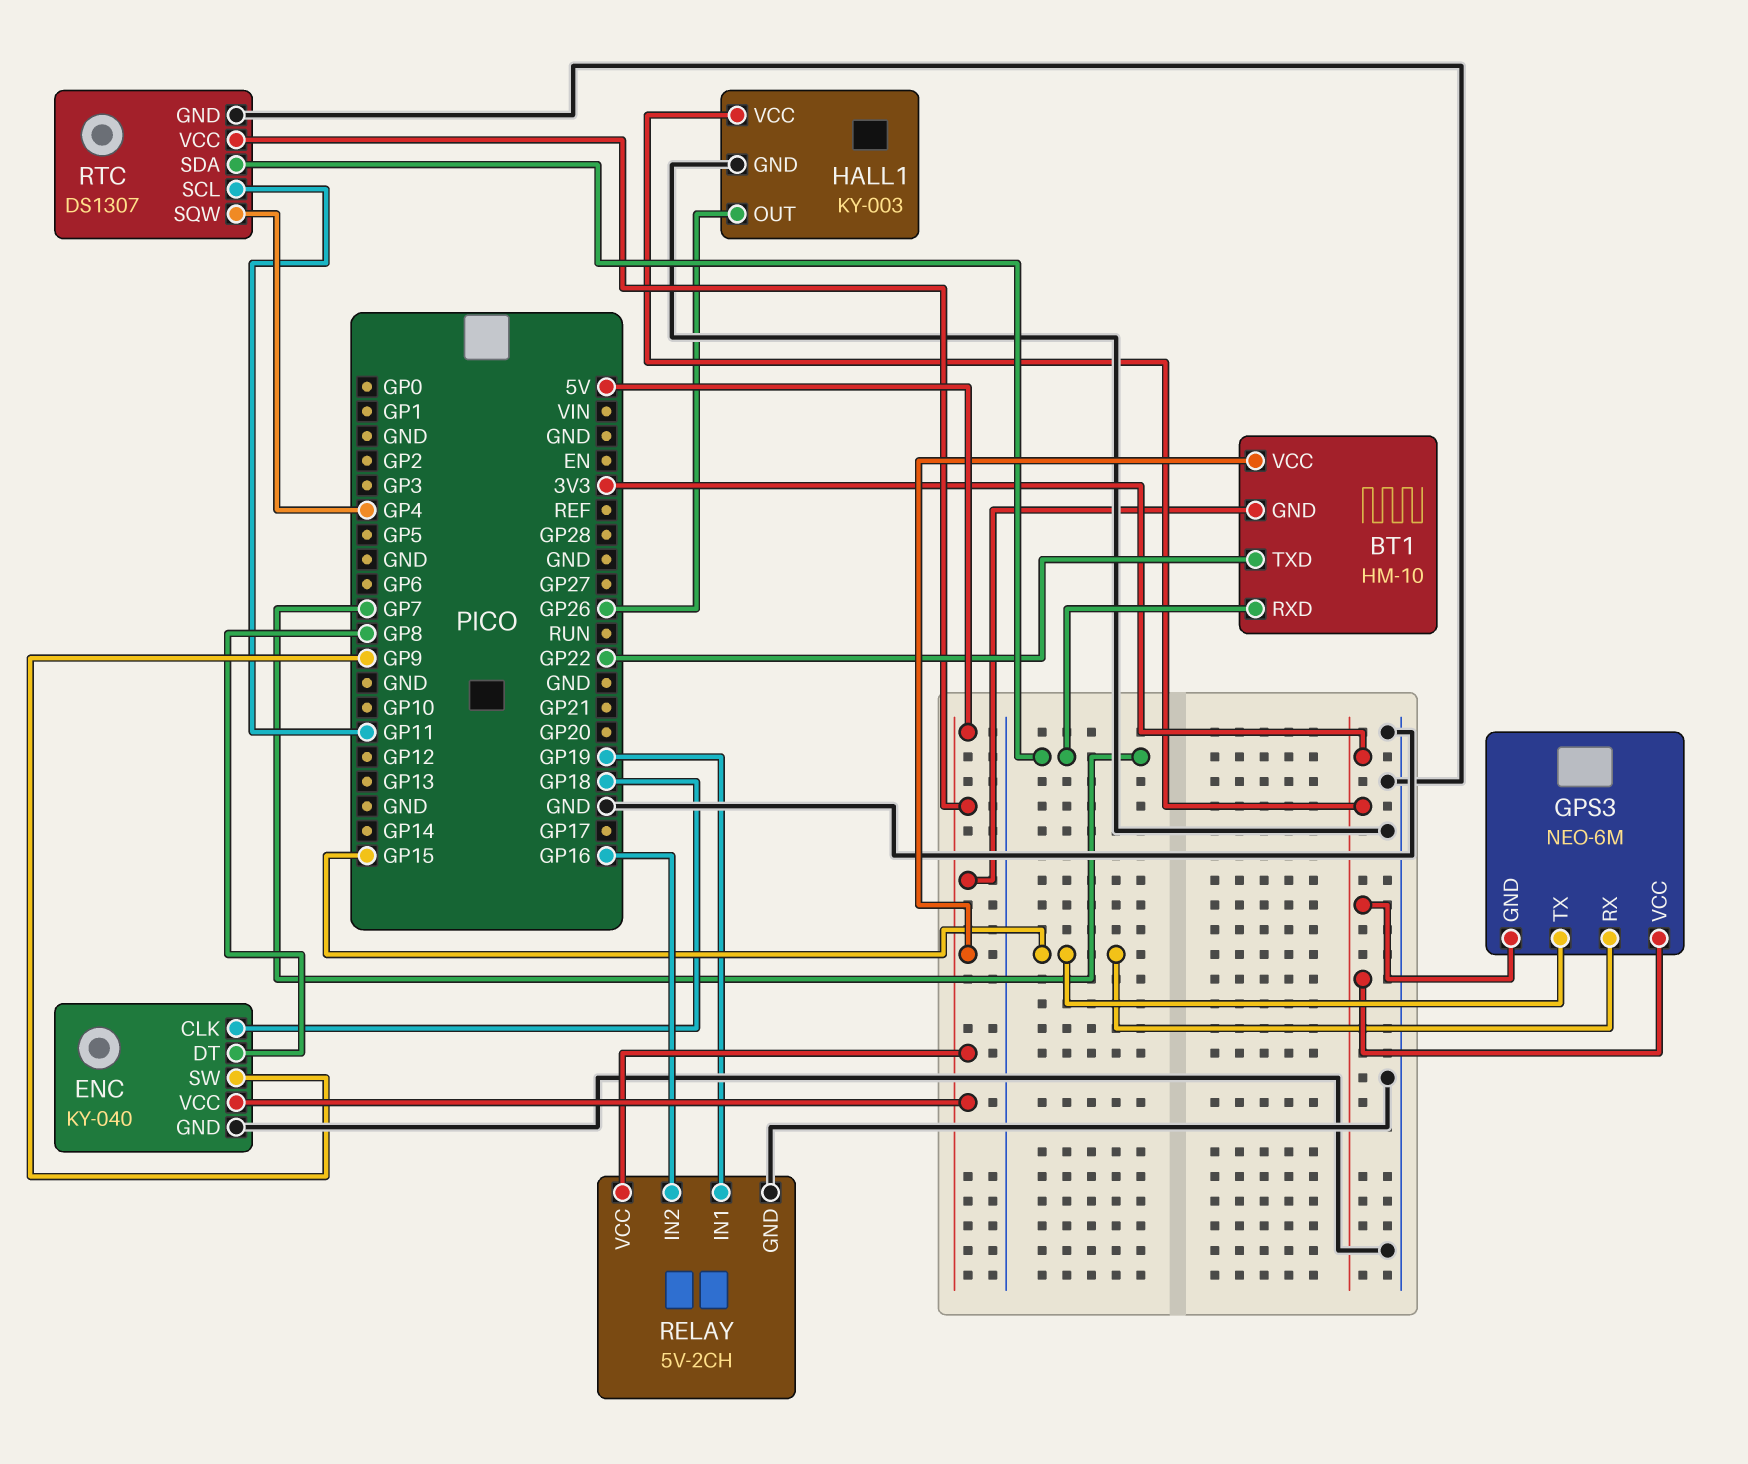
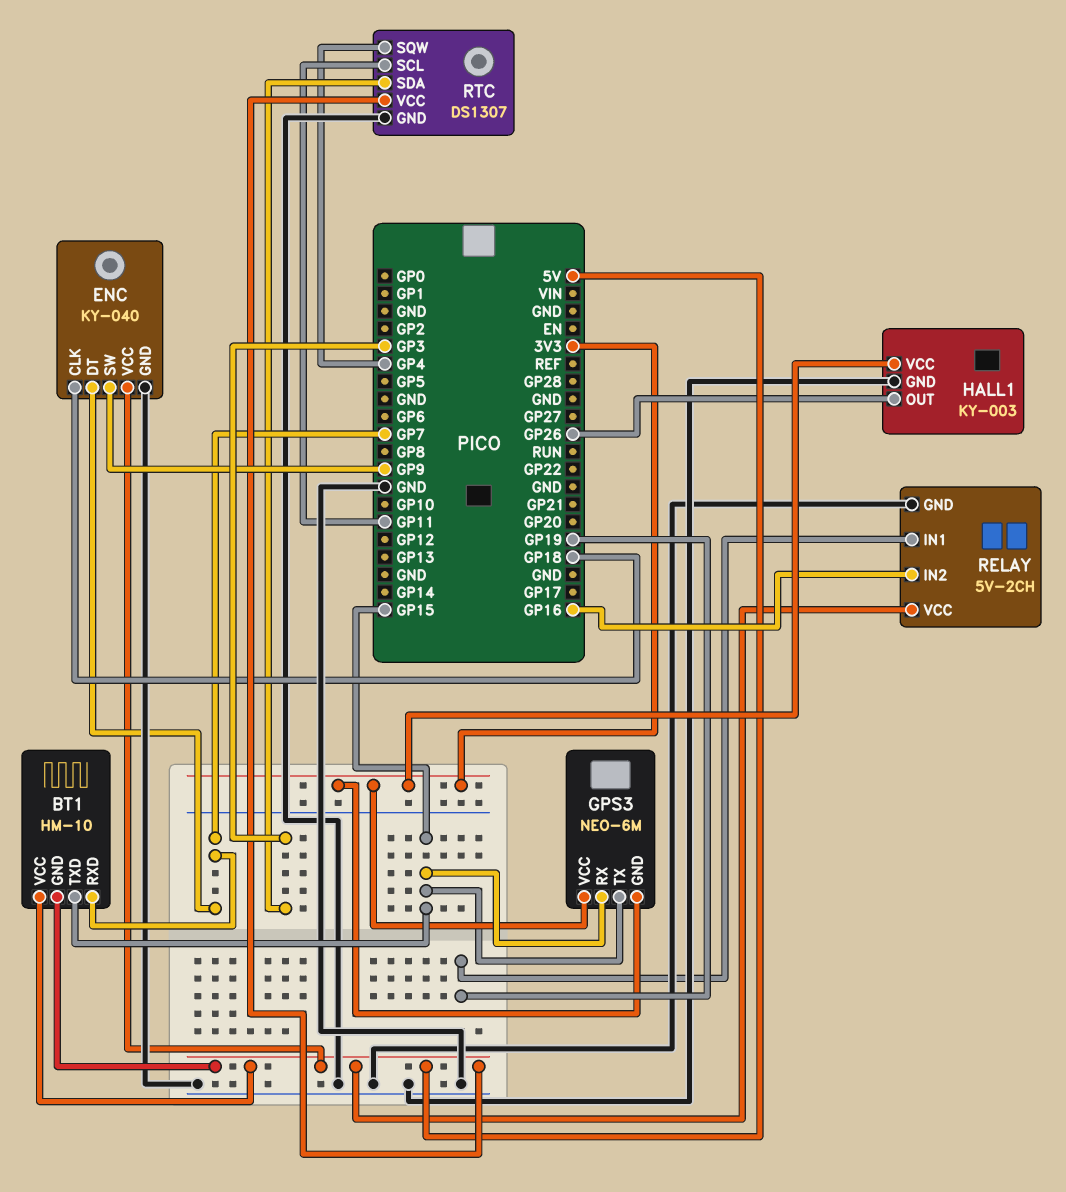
BT1 pin TXD: GP22 -> GP15
ENC pin DT: GP8 -> GP7
RTC pin SDA: GP7 -> GP3

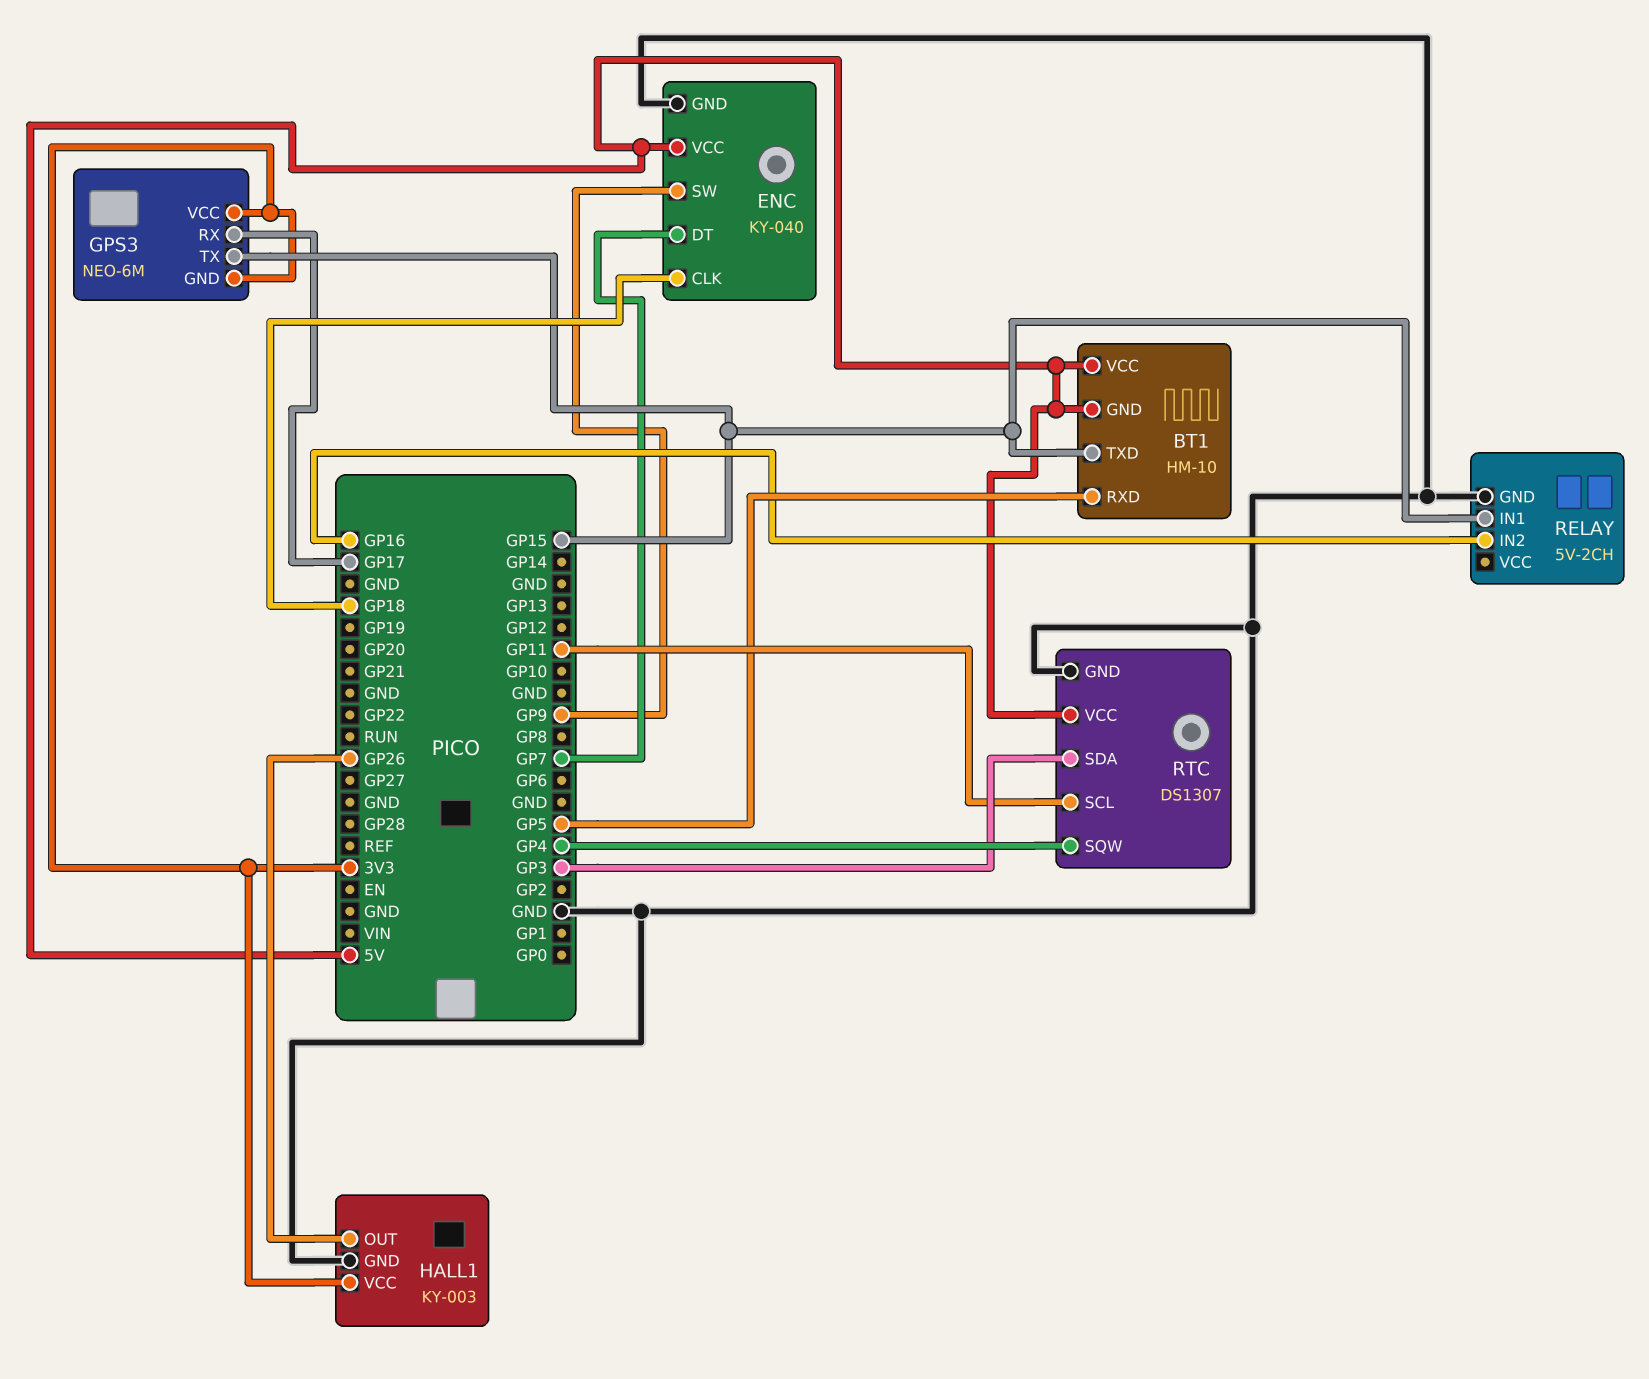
BT1 pin RXD: GP7 -> GP5
GPS3 pin RX: GP15 -> GP17
RELAY pin IN1: GP19 -> GP15
RELAY pin VCC: 5V -> none

